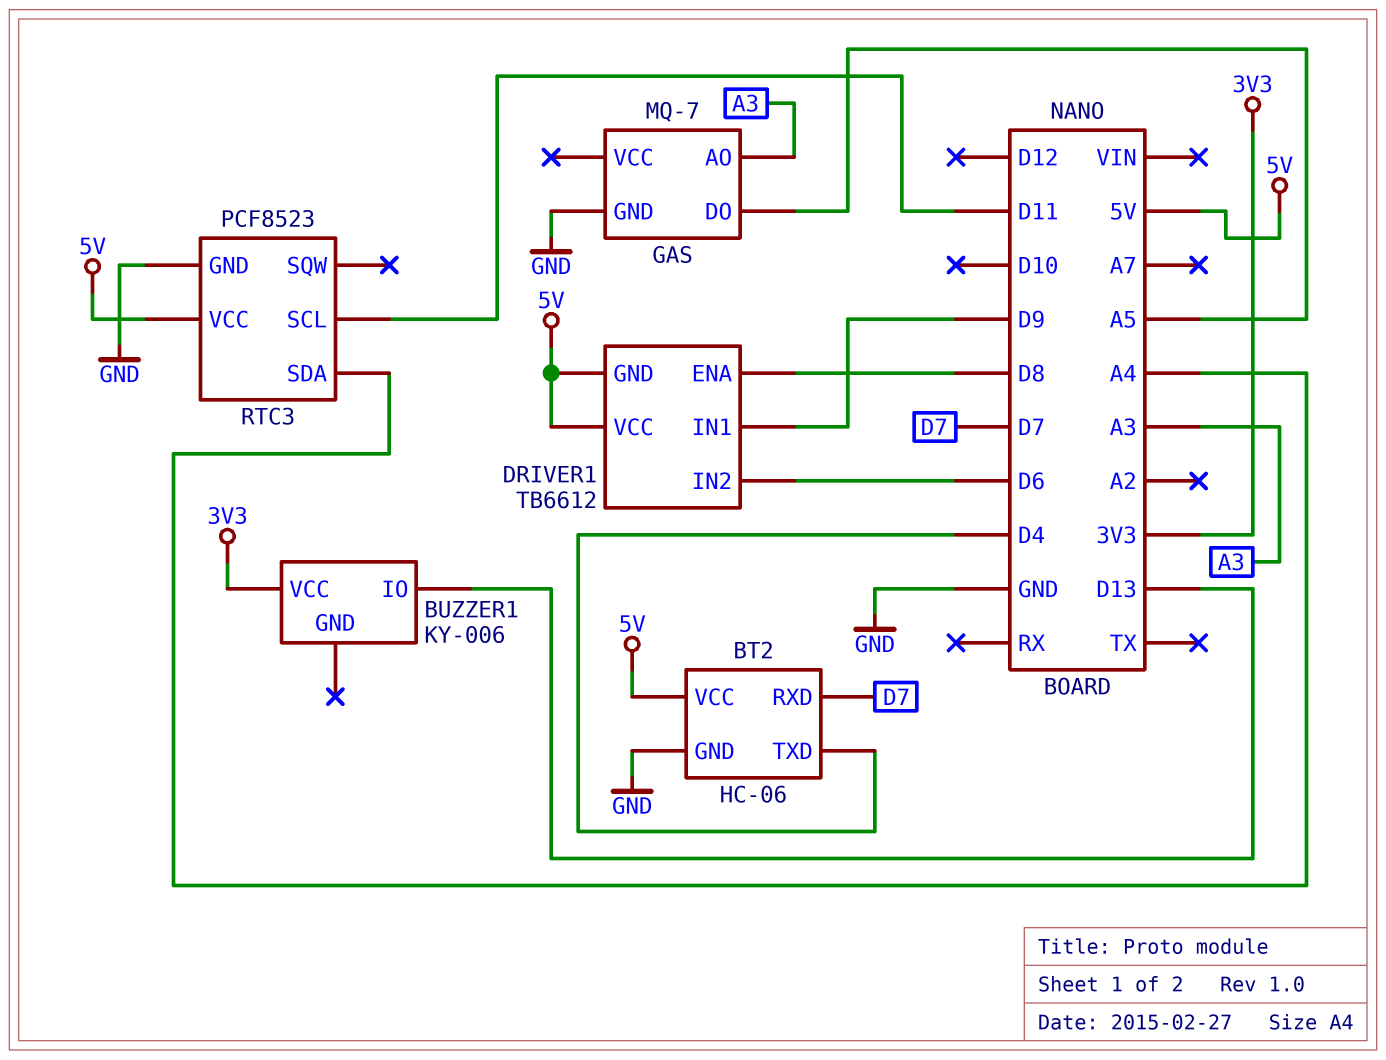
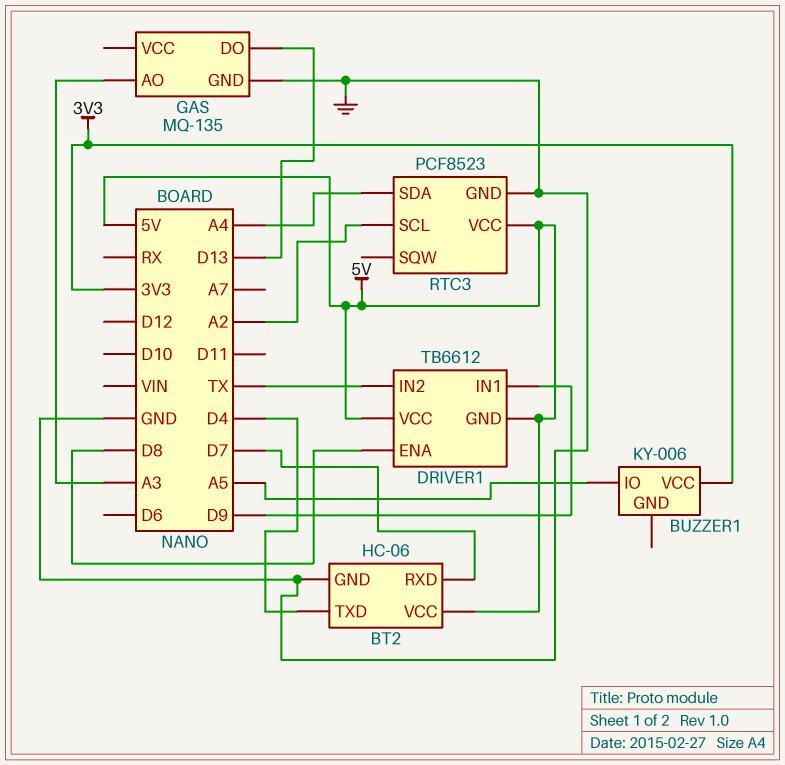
BUZZER1 pin IO: D13 -> A5
DRIVER1 pin IN2: D6 -> TX
GAS: MQ-7 -> MQ-135
GAS pin DO: A5 -> D13
RTC3 pin SCL: D11 -> A2

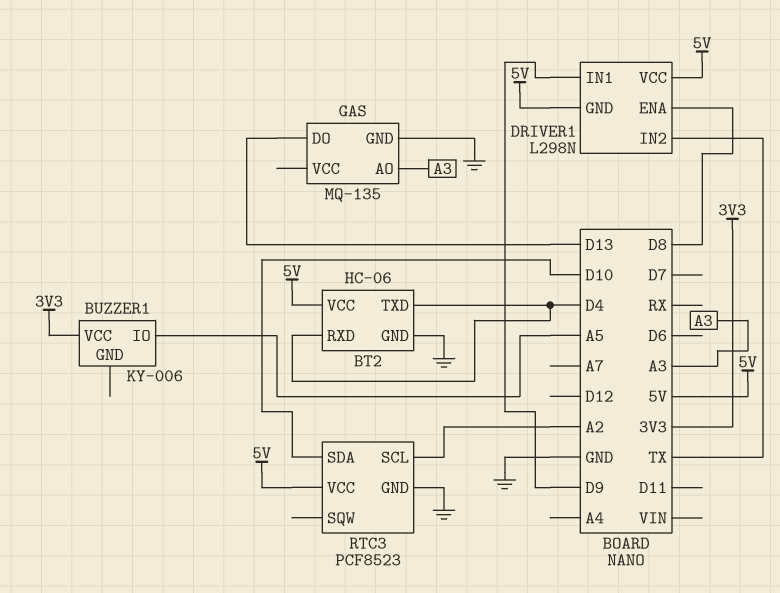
BT2 pin RXD: D7 -> D4
DRIVER1: TB6612 -> L298N
RTC3 pin SDA: A4 -> D10

